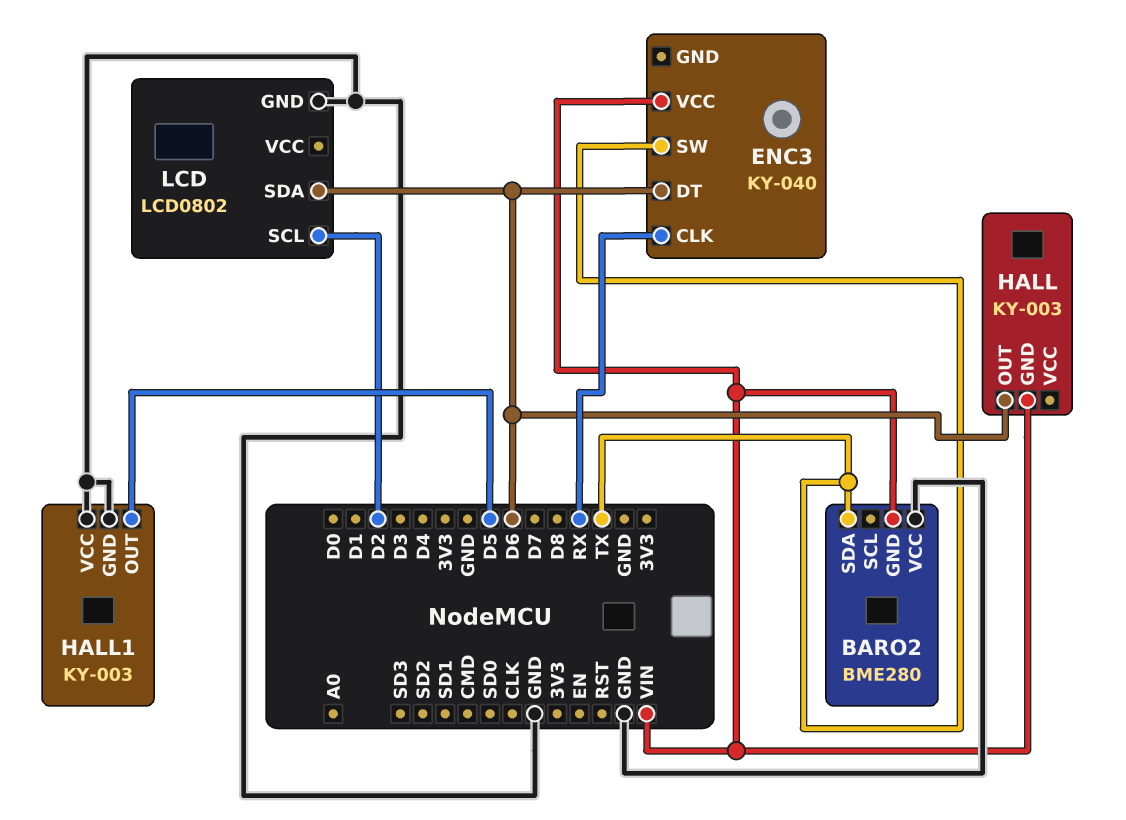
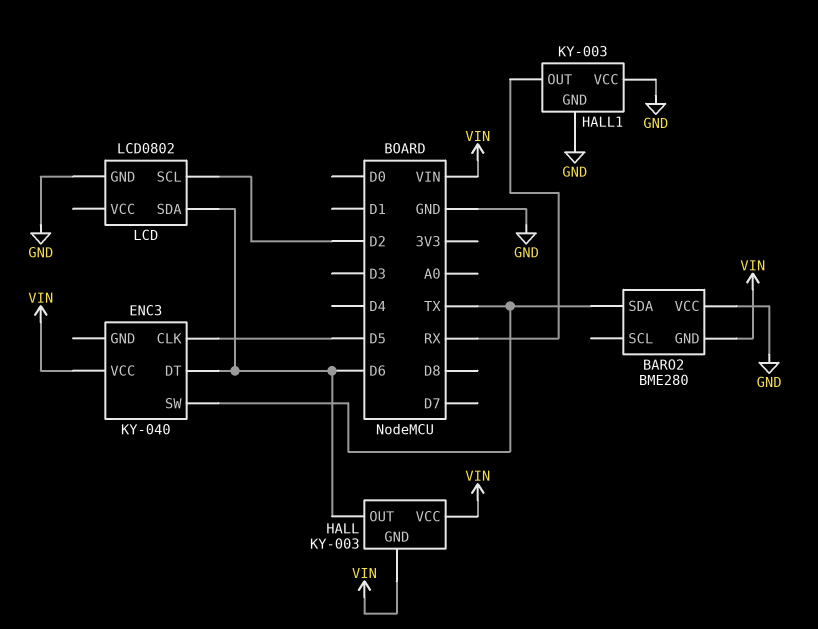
ENC3 pin CLK: RX -> D5
HALL pin VCC: none -> VIN
HALL1 pin OUT: D5 -> RX

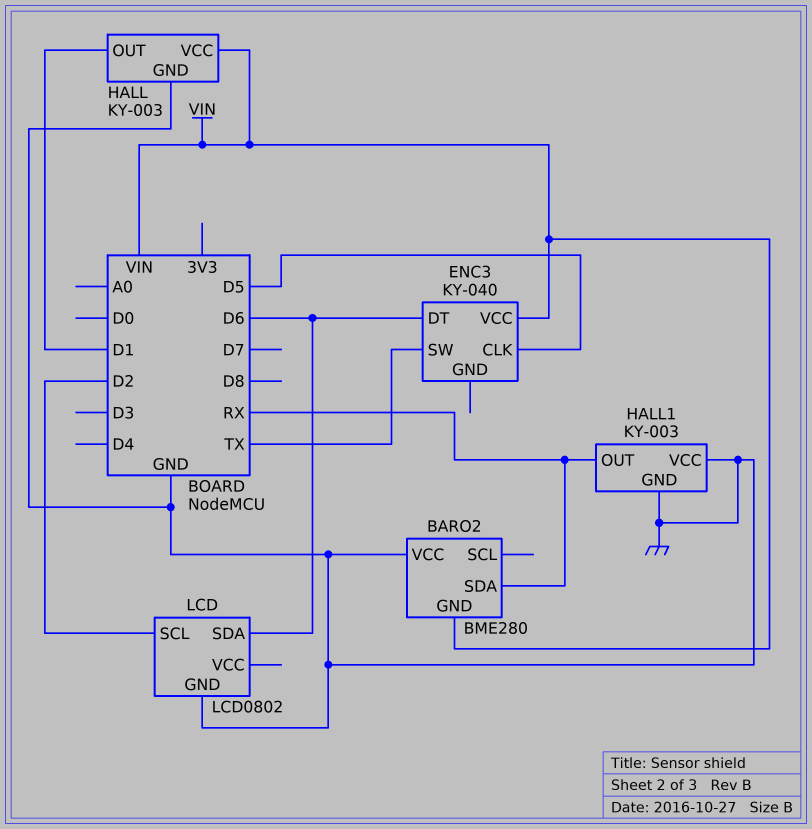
BARO2 pin SDA: TX -> RX
HALL pin GND: VIN -> GND
HALL pin OUT: D6 -> D1

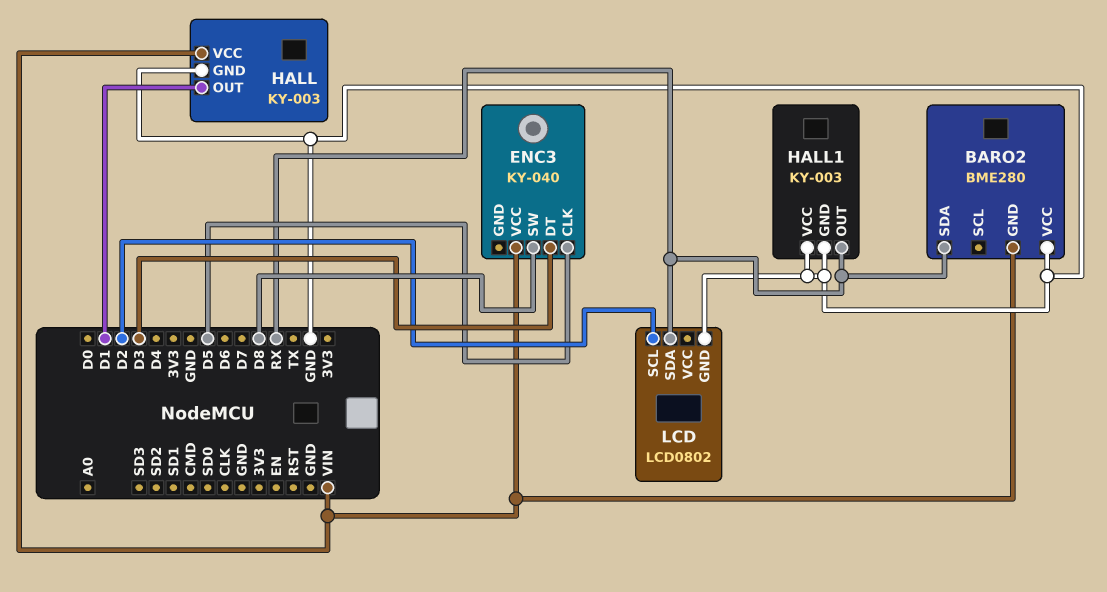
ENC3 pin DT: D6 -> D3
ENC3 pin SW: TX -> D8
LCD pin SDA: D6 -> RX

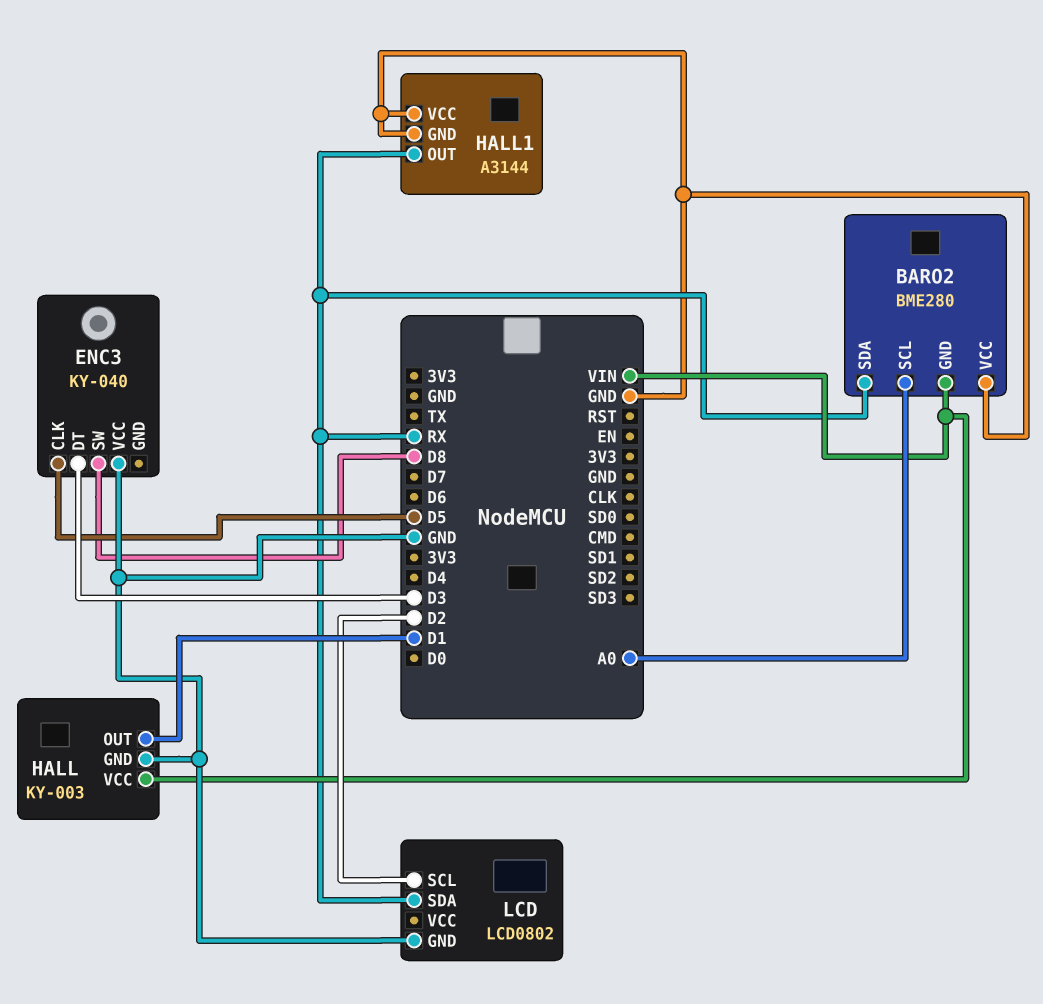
BARO2 pin SCL: none -> A0
ENC3 pin VCC: VIN -> GND
HALL1: KY-003 -> A3144

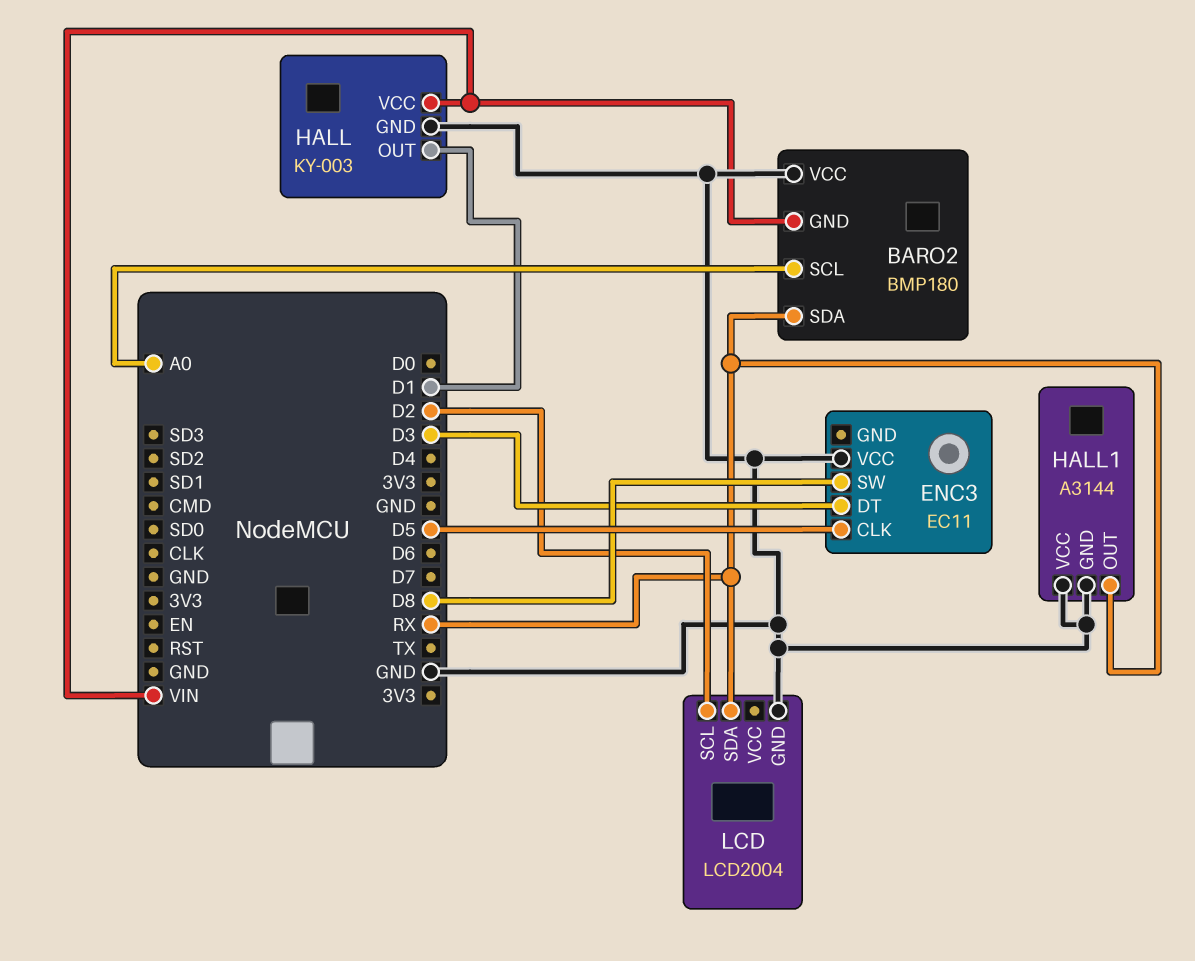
BARO2: BME280 -> BMP180
ENC3: KY-040 -> EC11
LCD: LCD0802 -> LCD2004

